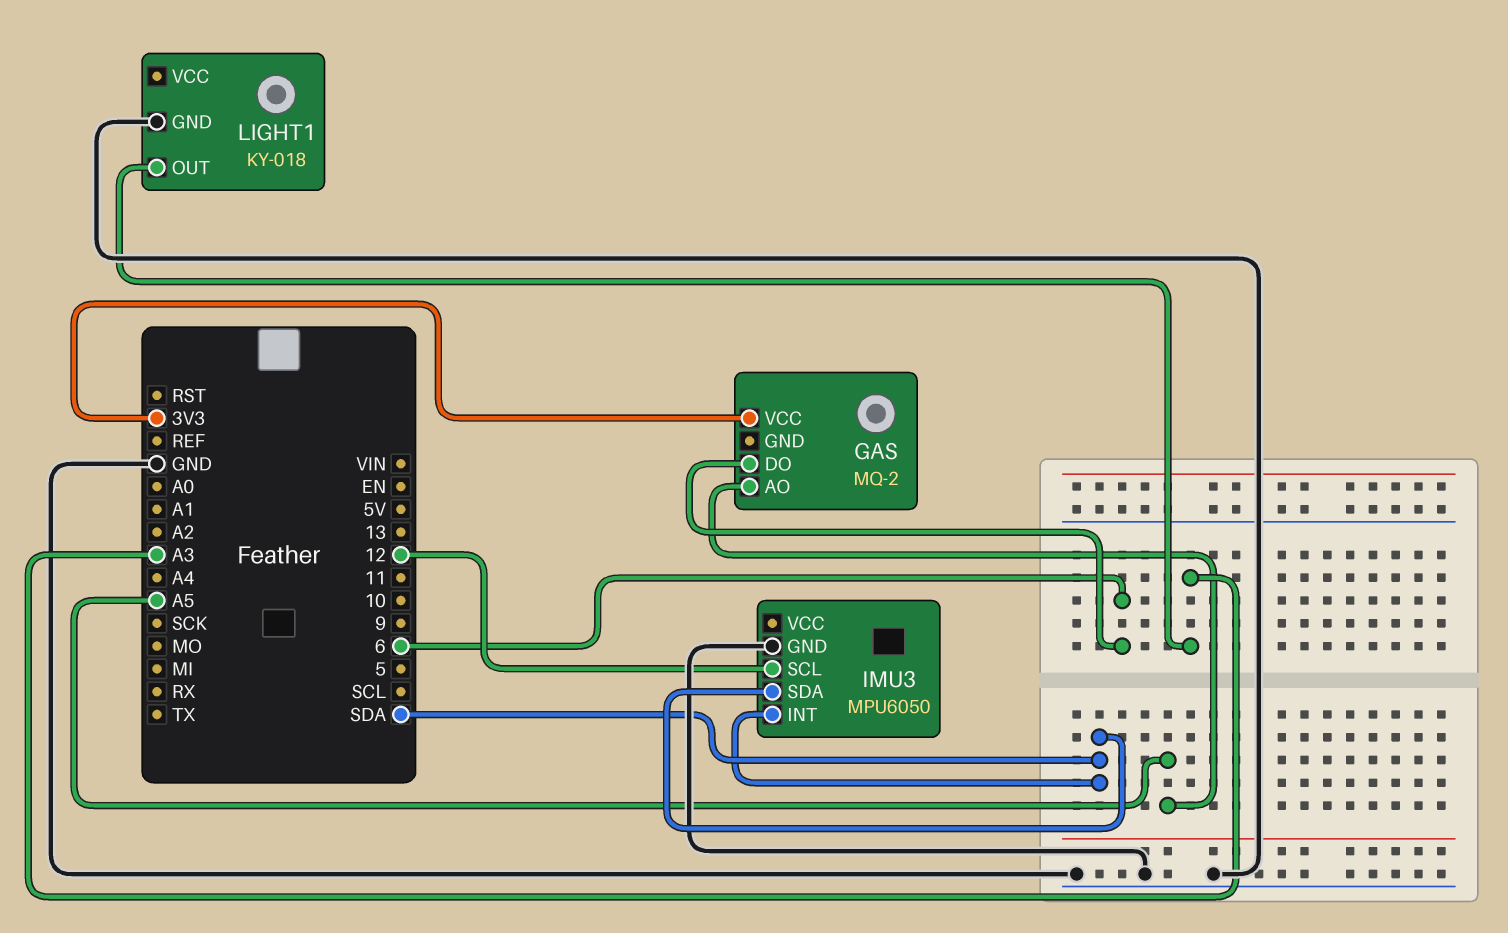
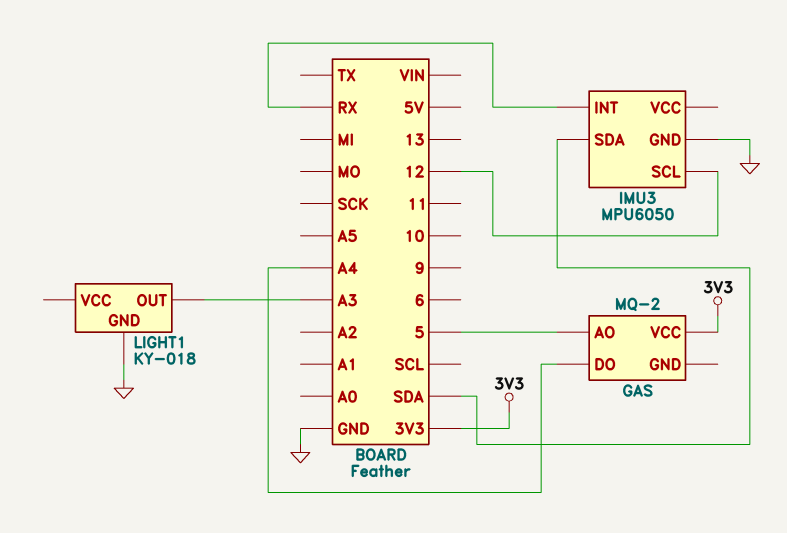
GAS pin AO: A5 -> 5
GAS pin DO: 6 -> A4
IMU3 pin INT: SDA -> RX

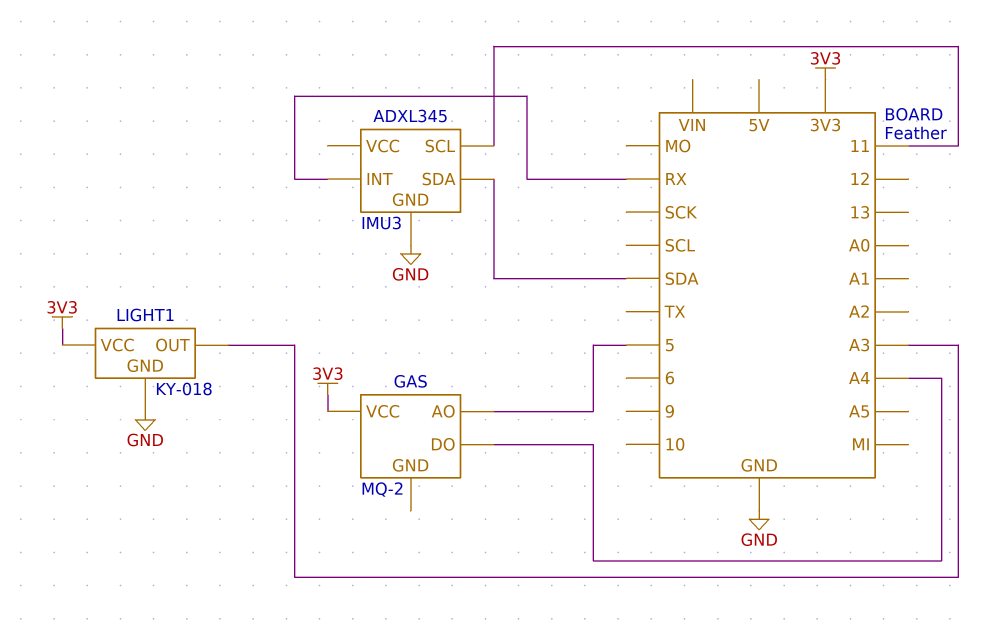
IMU3: MPU6050 -> ADXL345
IMU3 pin SCL: 12 -> 11
LIGHT1 pin VCC: none -> 3V3

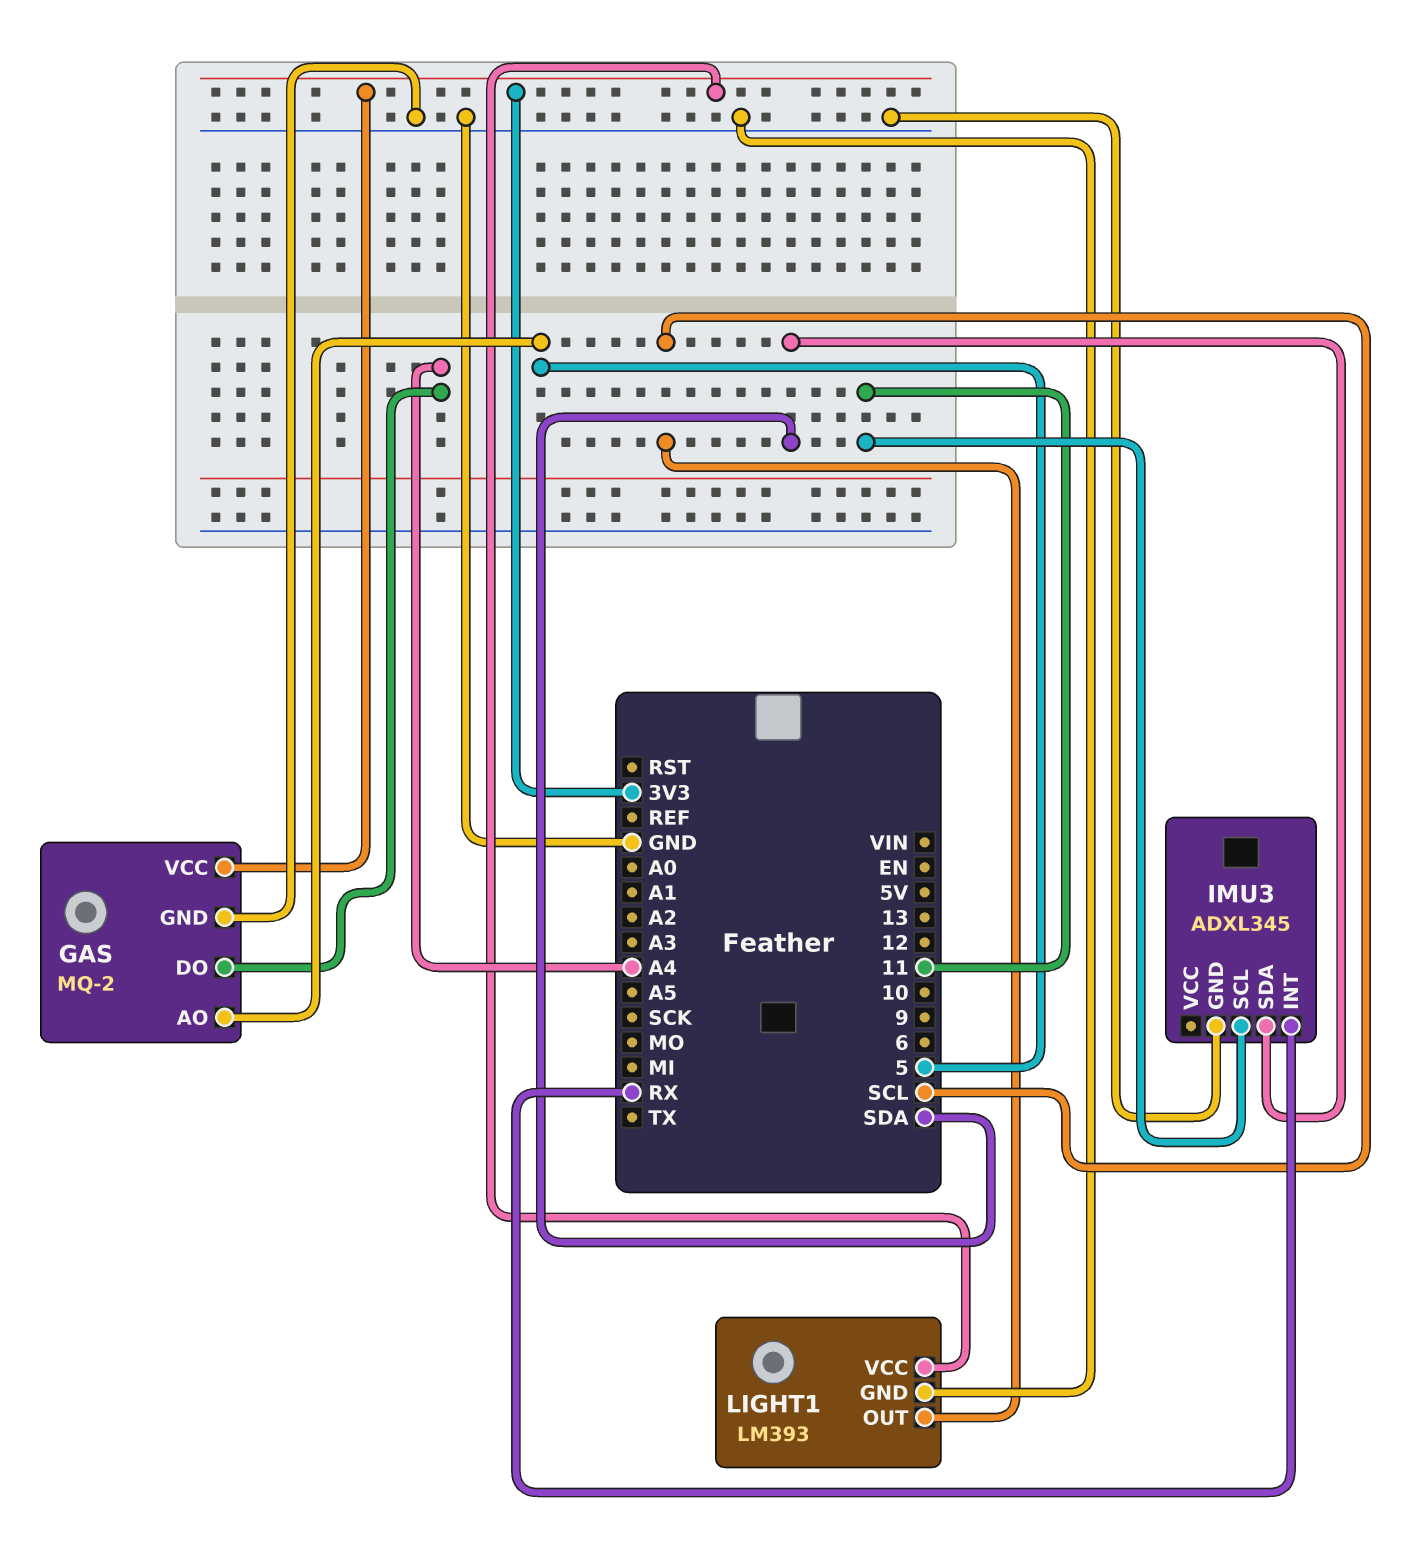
GAS pin GND: none -> GND
LIGHT1: KY-018 -> LM393
LIGHT1 pin OUT: A3 -> SCL

